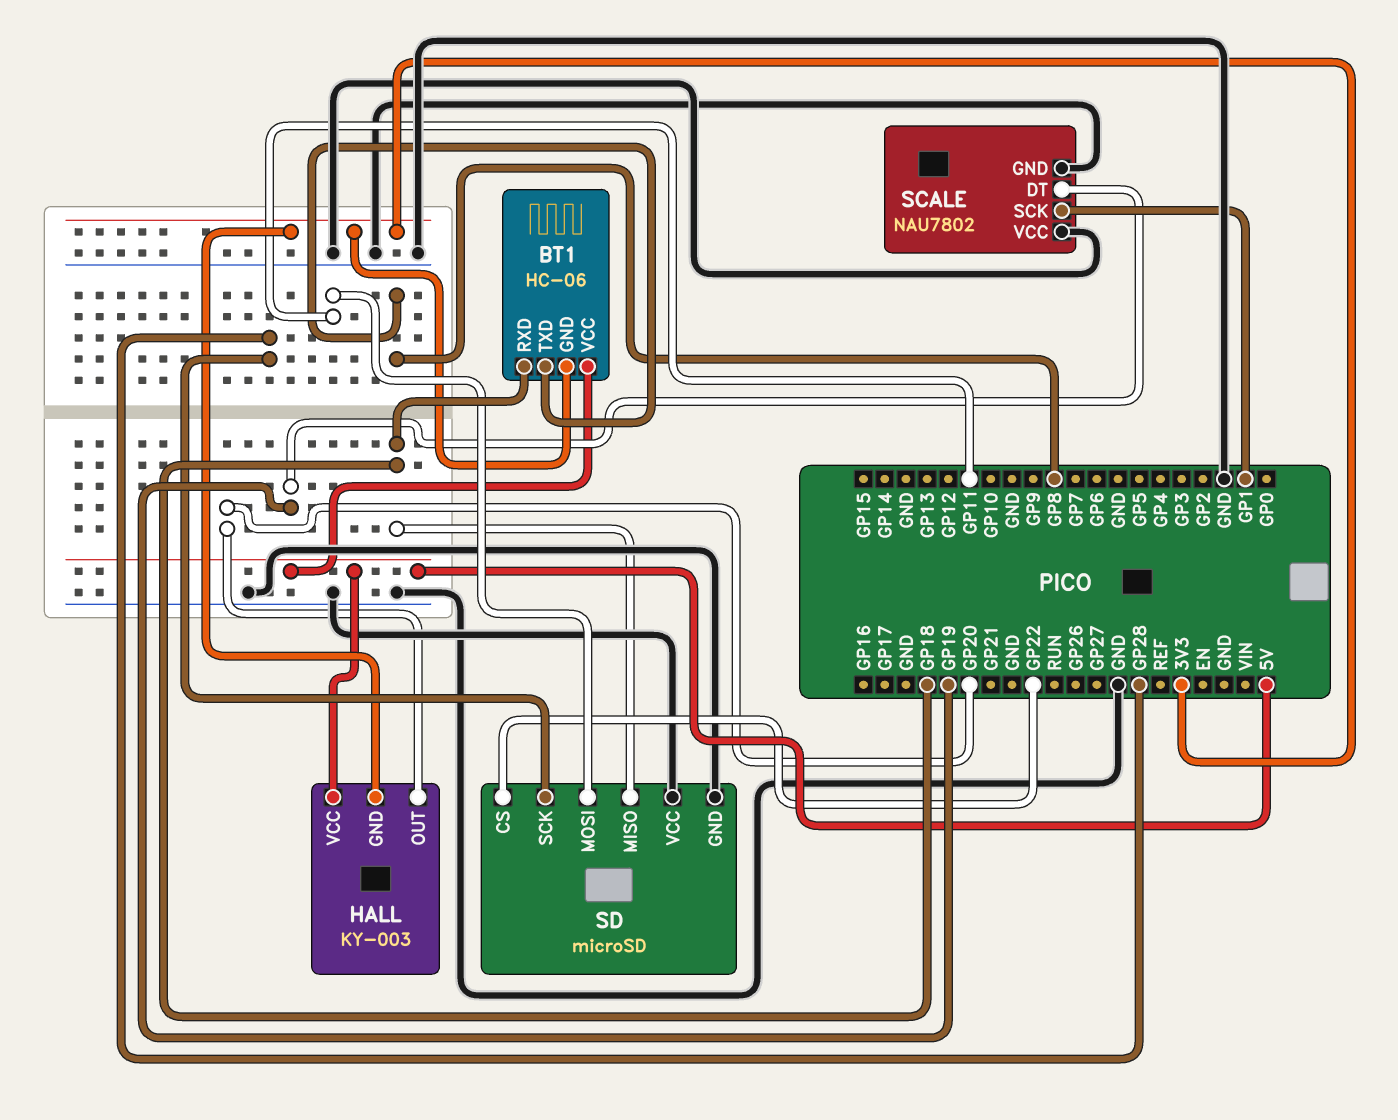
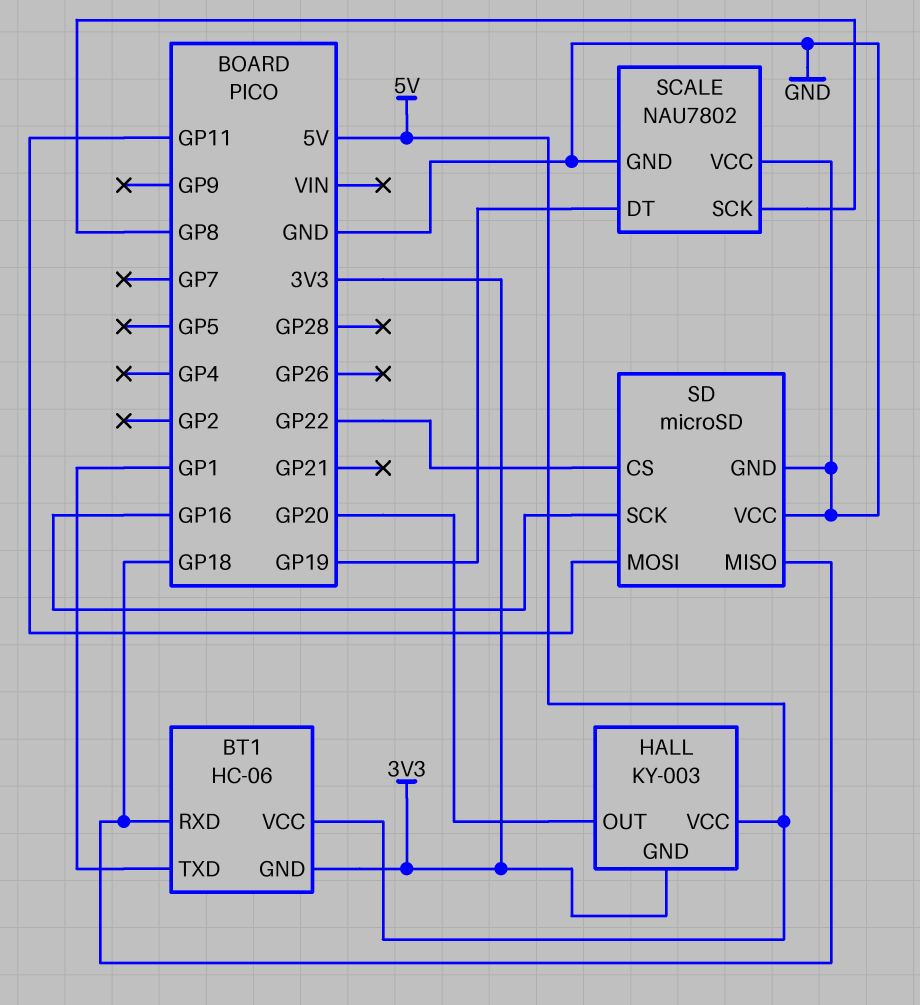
BT1 pin TXD: GP8 -> GP1
SCALE pin SCK: GP1 -> GP8
SD pin SCK: GP28 -> GP16

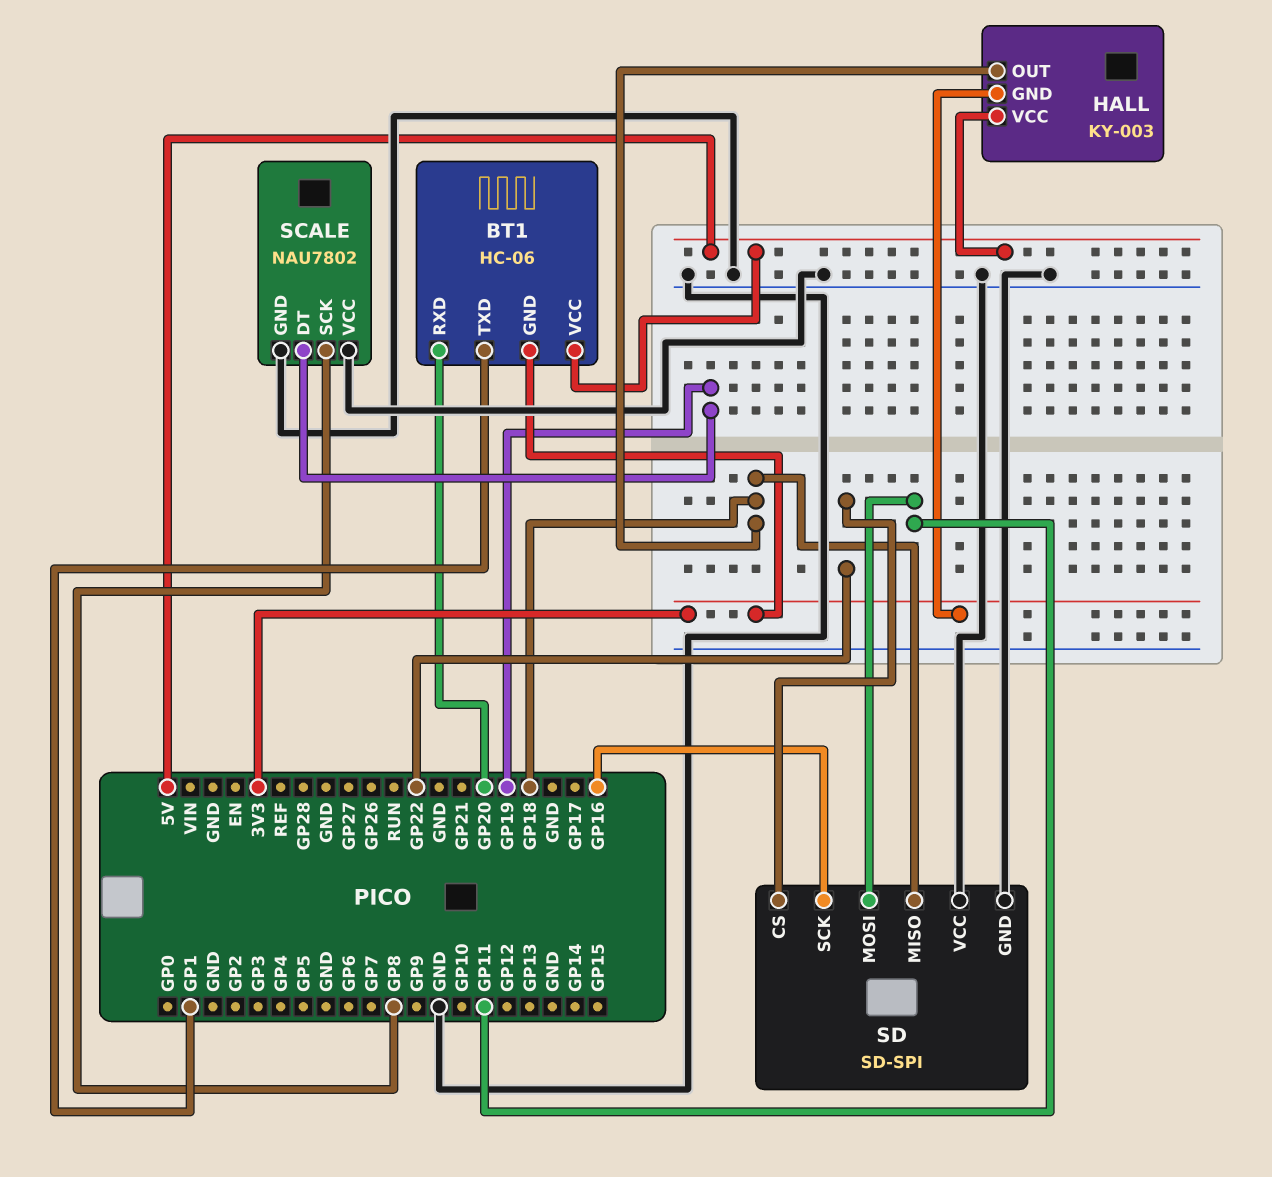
BT1 pin RXD: GP18 -> GP20
HALL pin OUT: GP20 -> GP18
SD: microSD -> SD-SPI

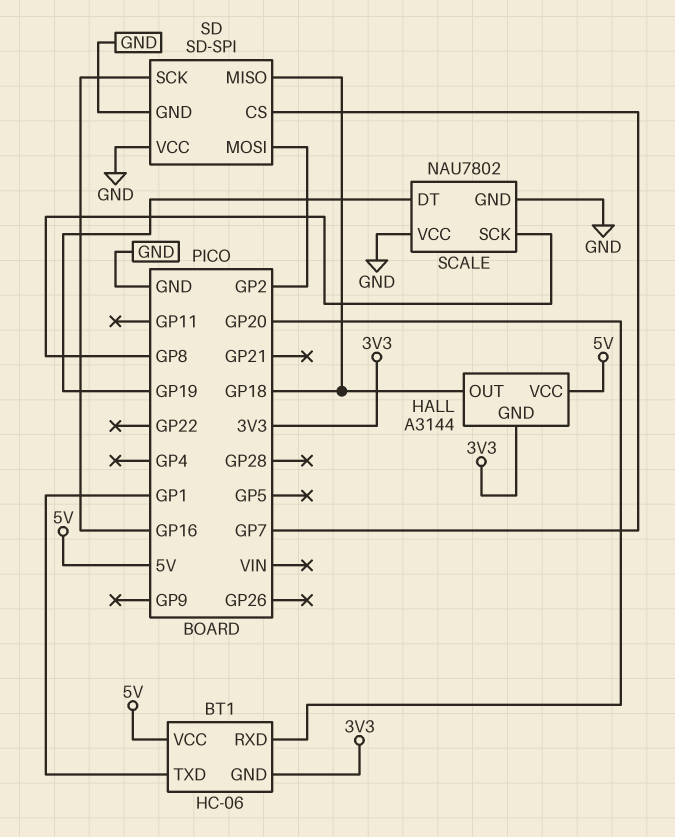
HALL: KY-003 -> A3144
SD pin CS: GP22 -> GP7
SD pin MOSI: GP11 -> GP2

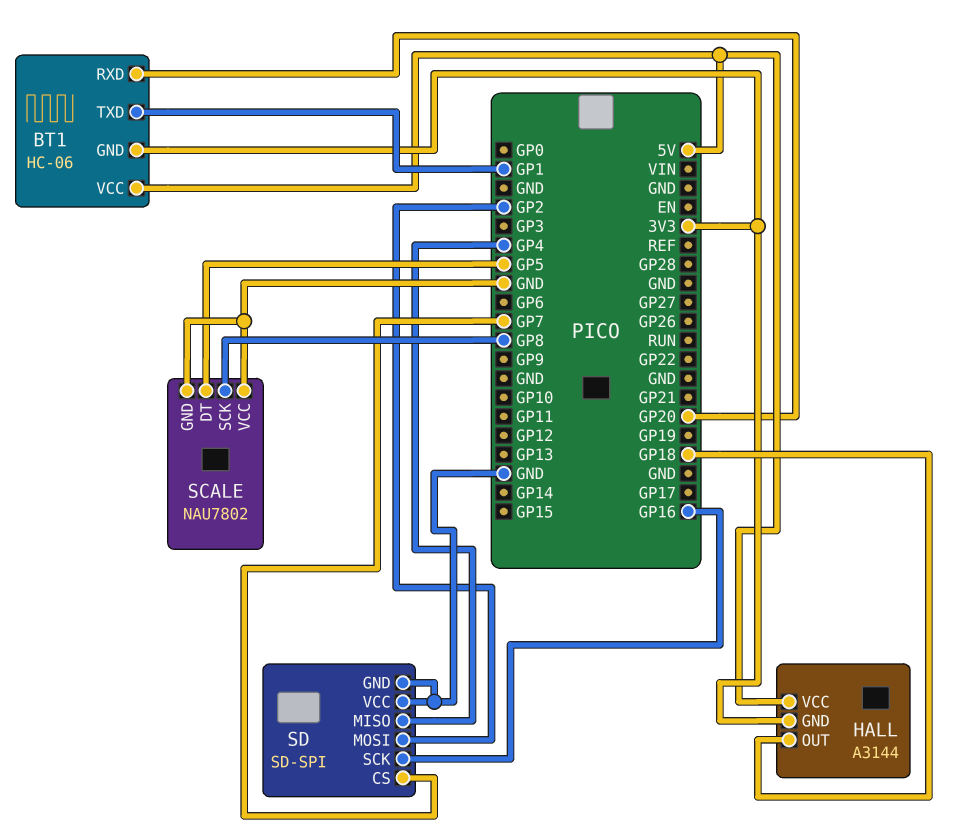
SCALE pin DT: GP19 -> GP5
SD pin MISO: GP18 -> GP4

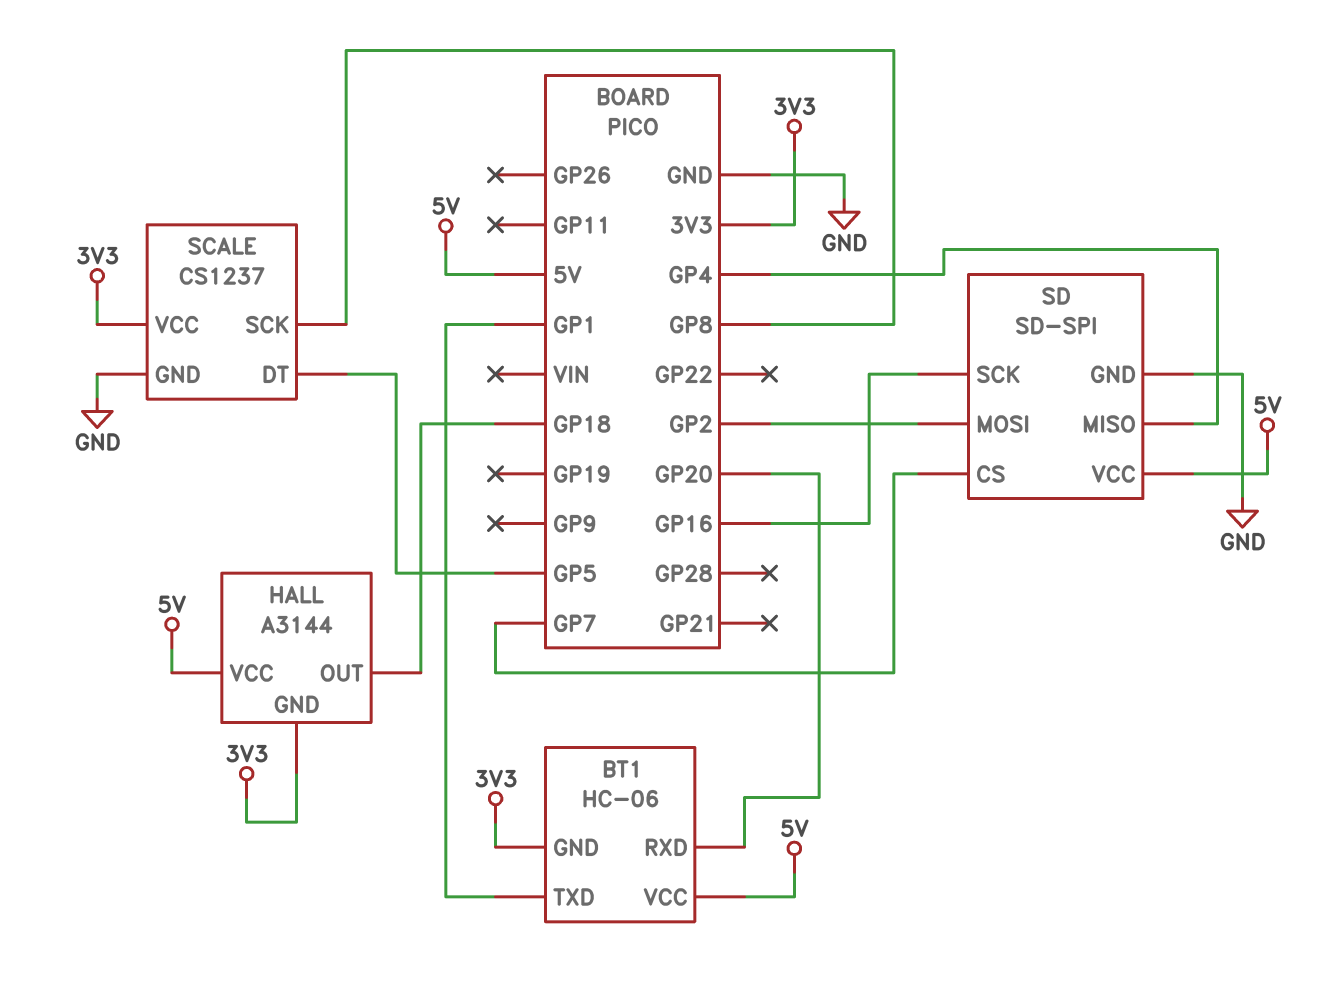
SCALE: NAU7802 -> CS1237
SCALE pin VCC: GND -> 3V3
SD pin VCC: GND -> 5V

